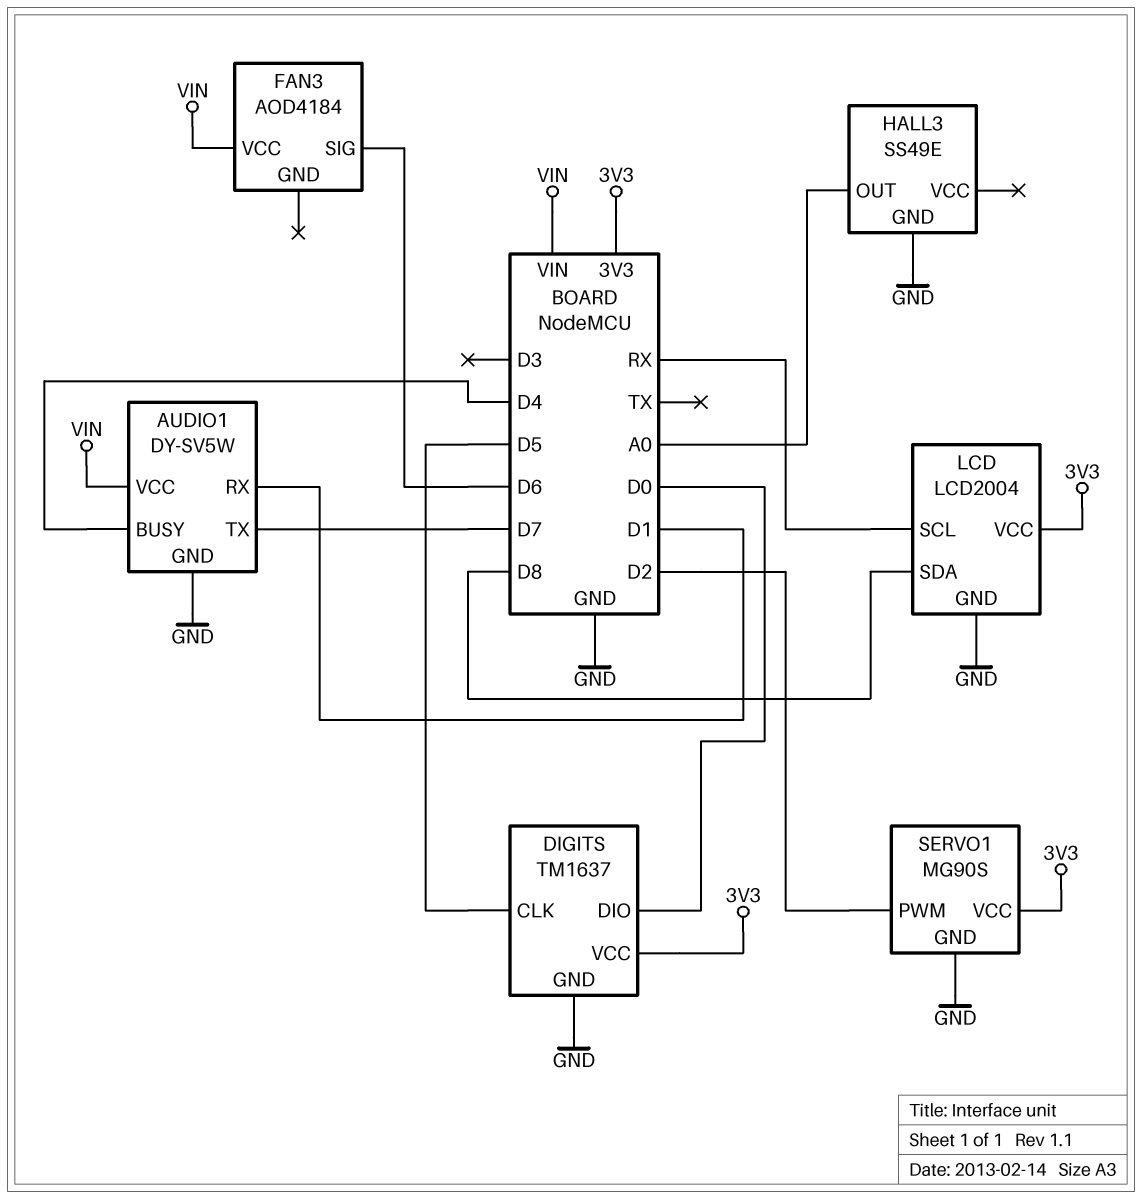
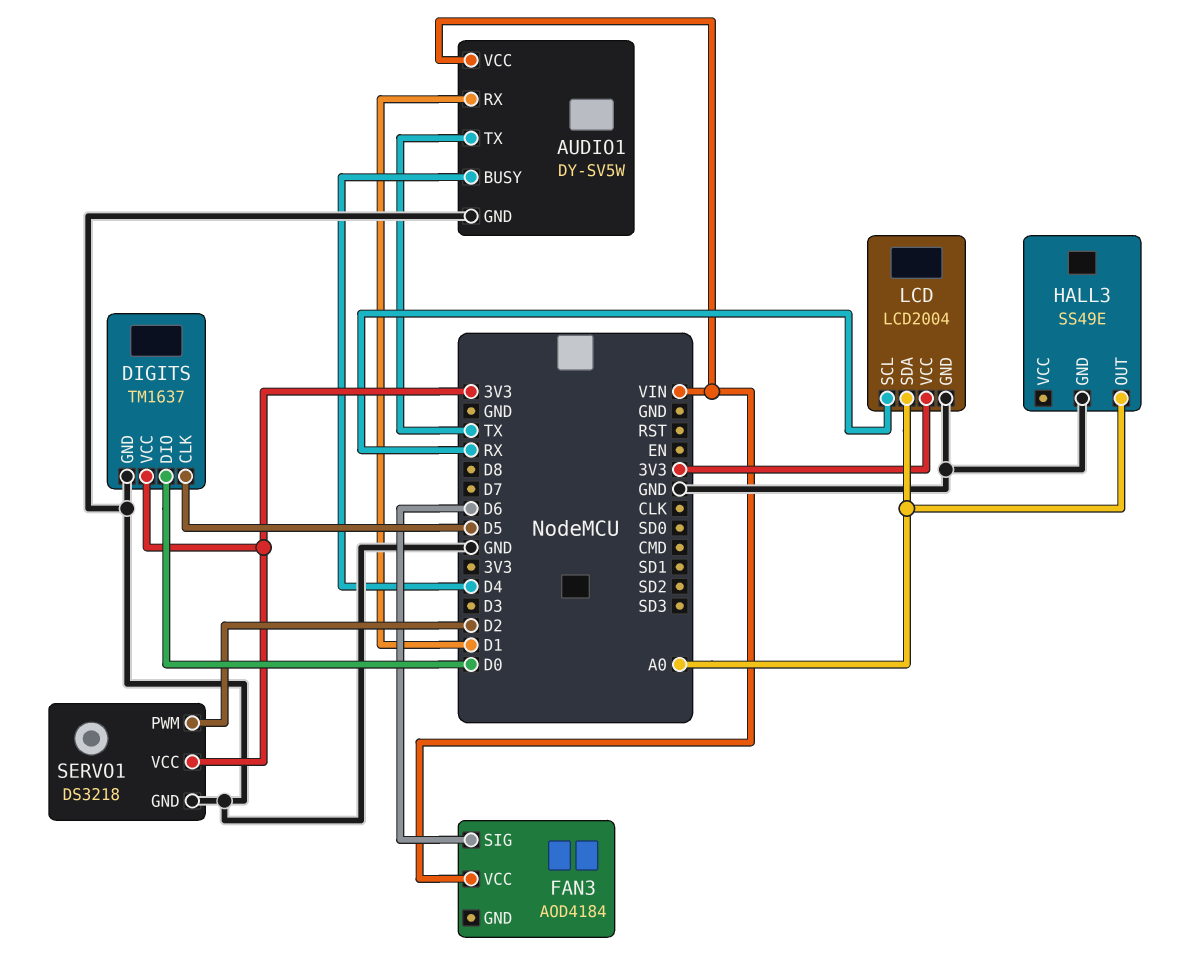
AUDIO1 pin TX: D7 -> TX
LCD pin SDA: D8 -> A0
SERVO1: MG90S -> DS3218

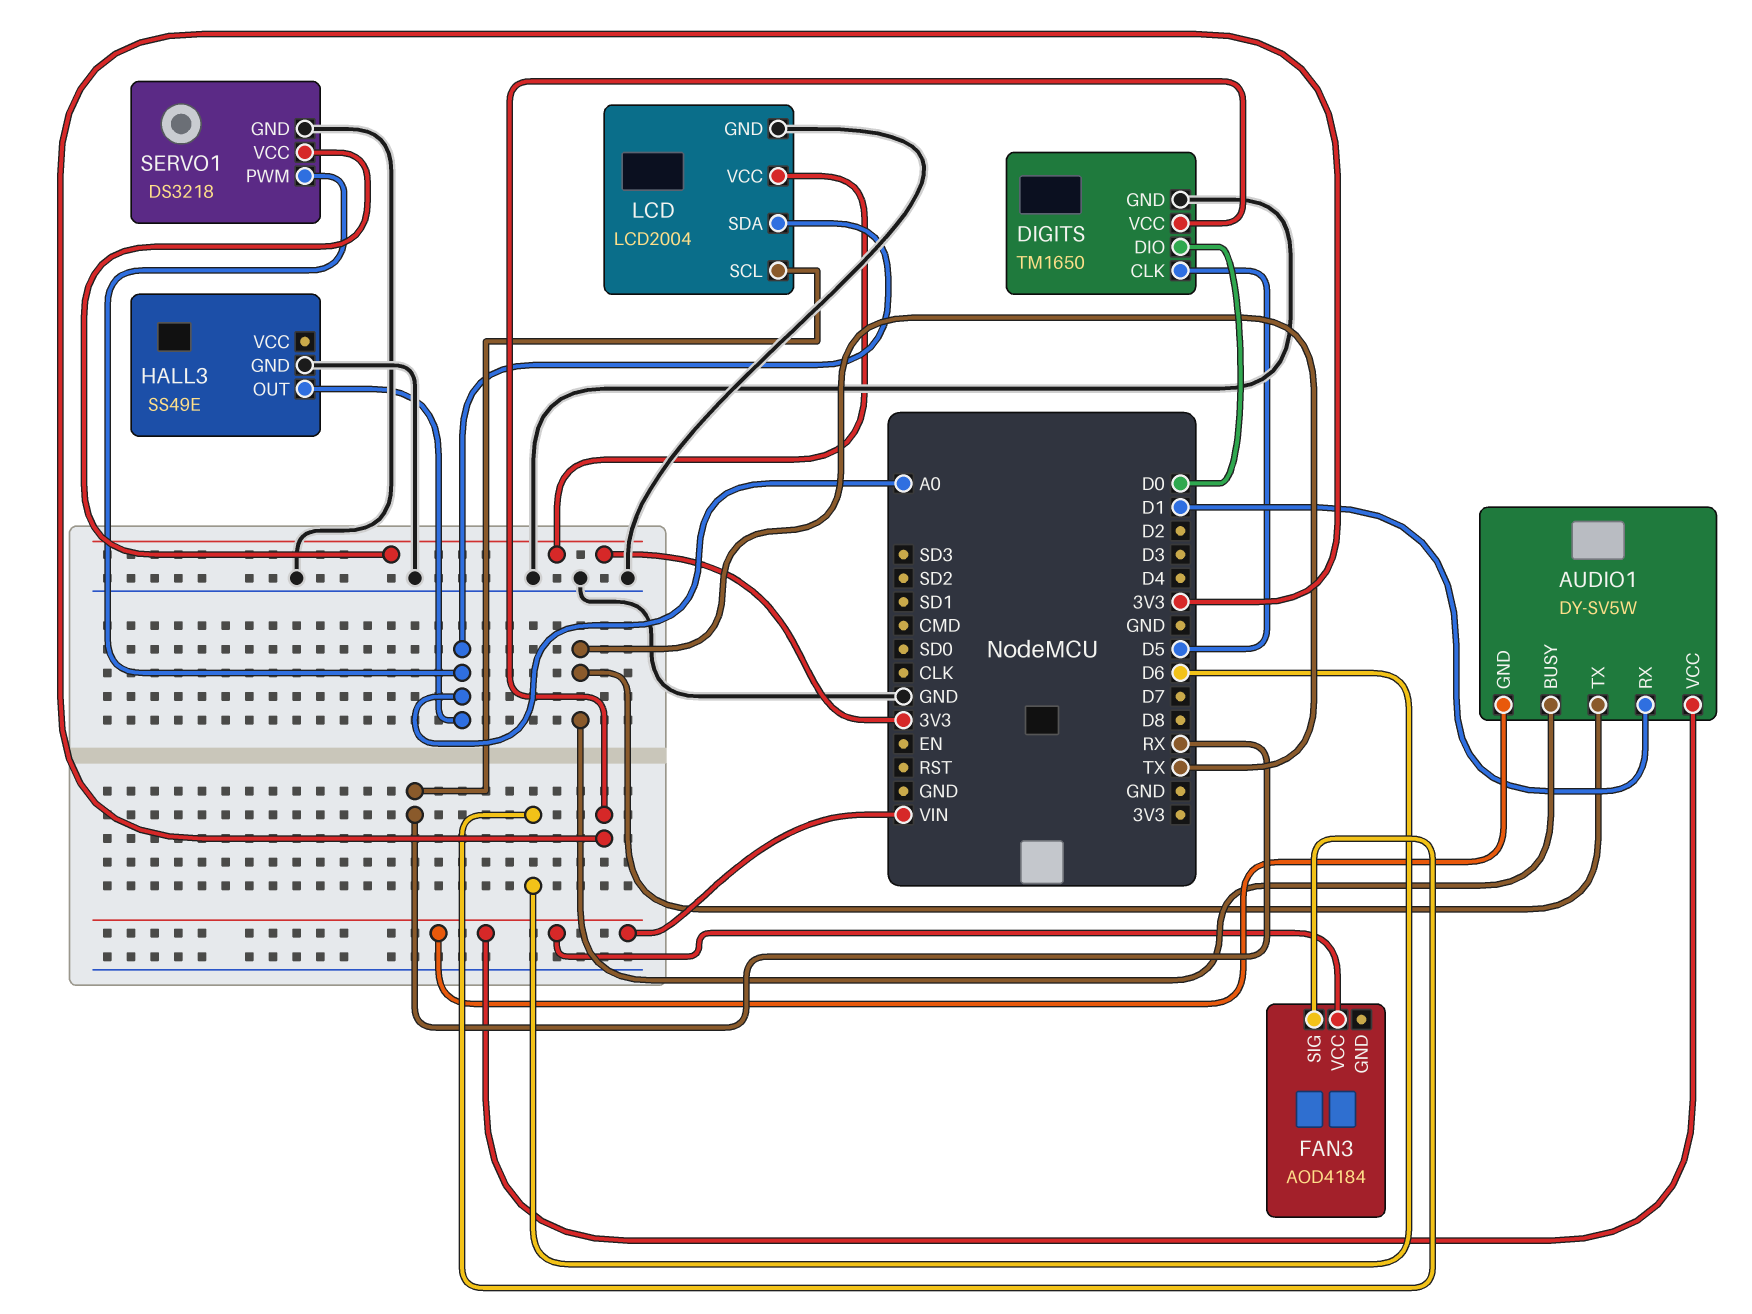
AUDIO1 pin BUSY: D4 -> TX
AUDIO1 pin GND: GND -> VIN
DIGITS: TM1637 -> TM1650
SERVO1 pin PWM: D2 -> A0

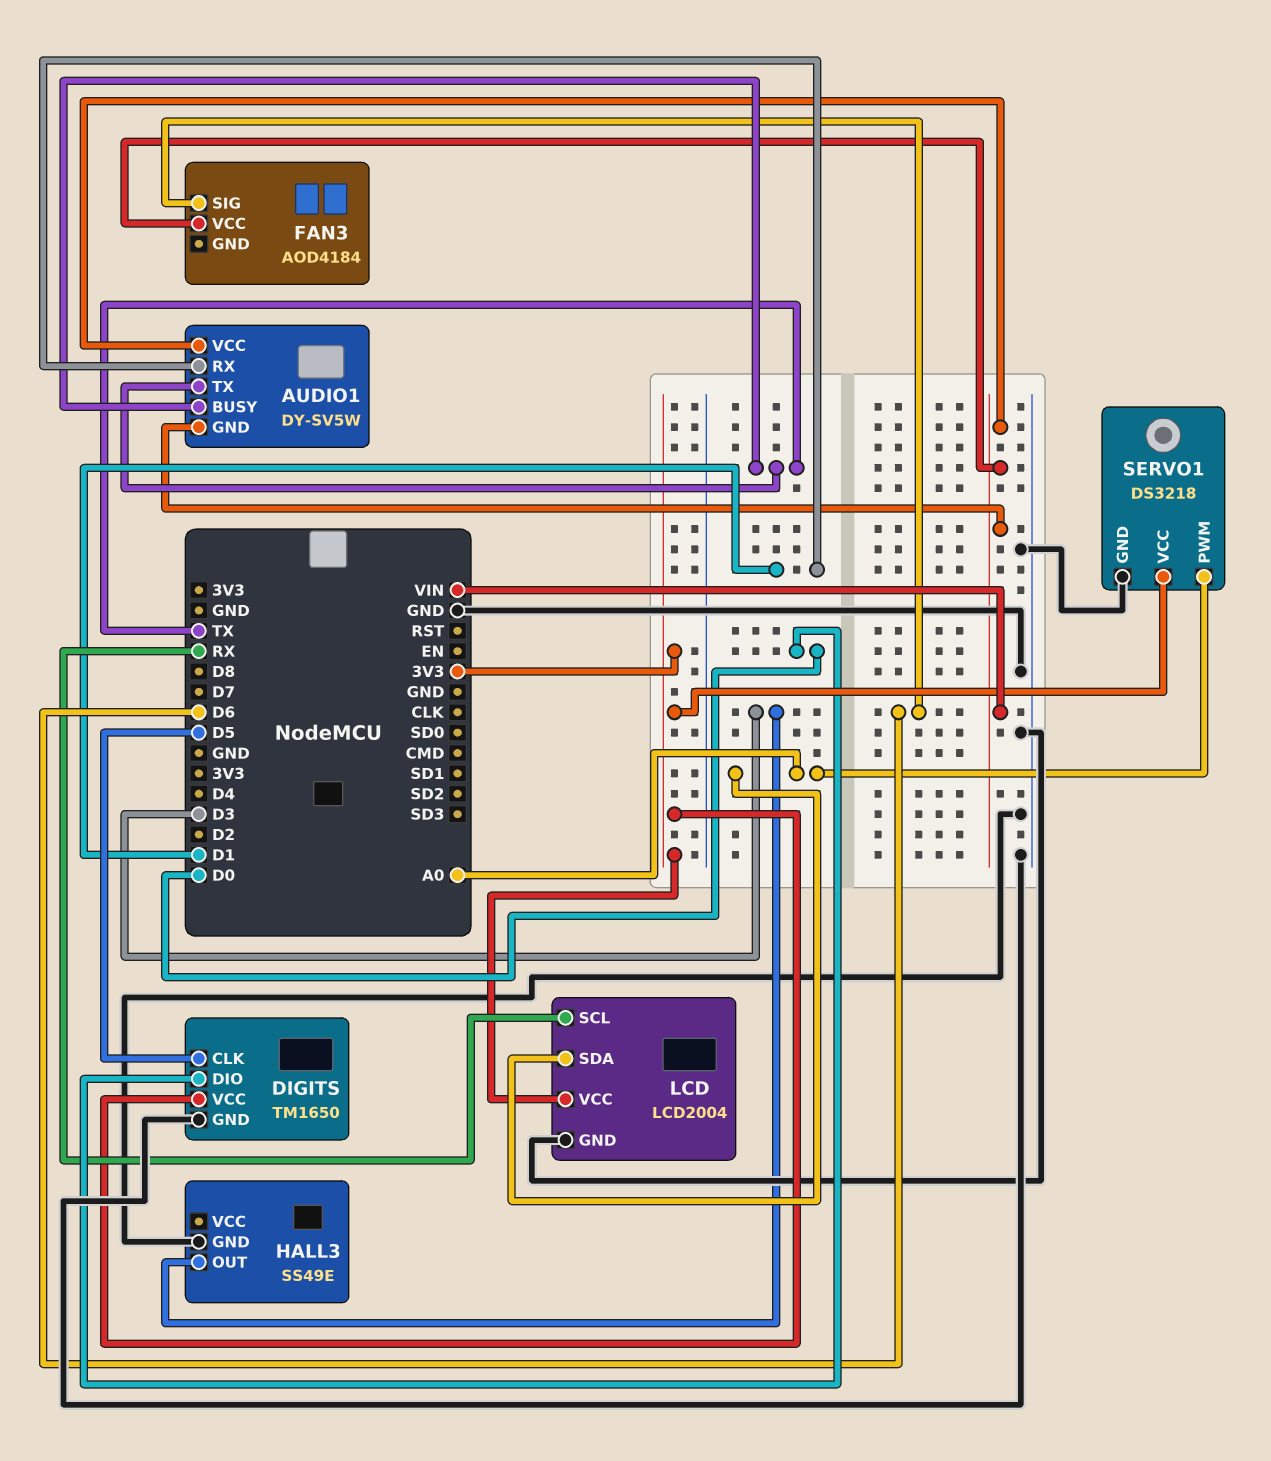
HALL3 pin OUT: A0 -> D3

